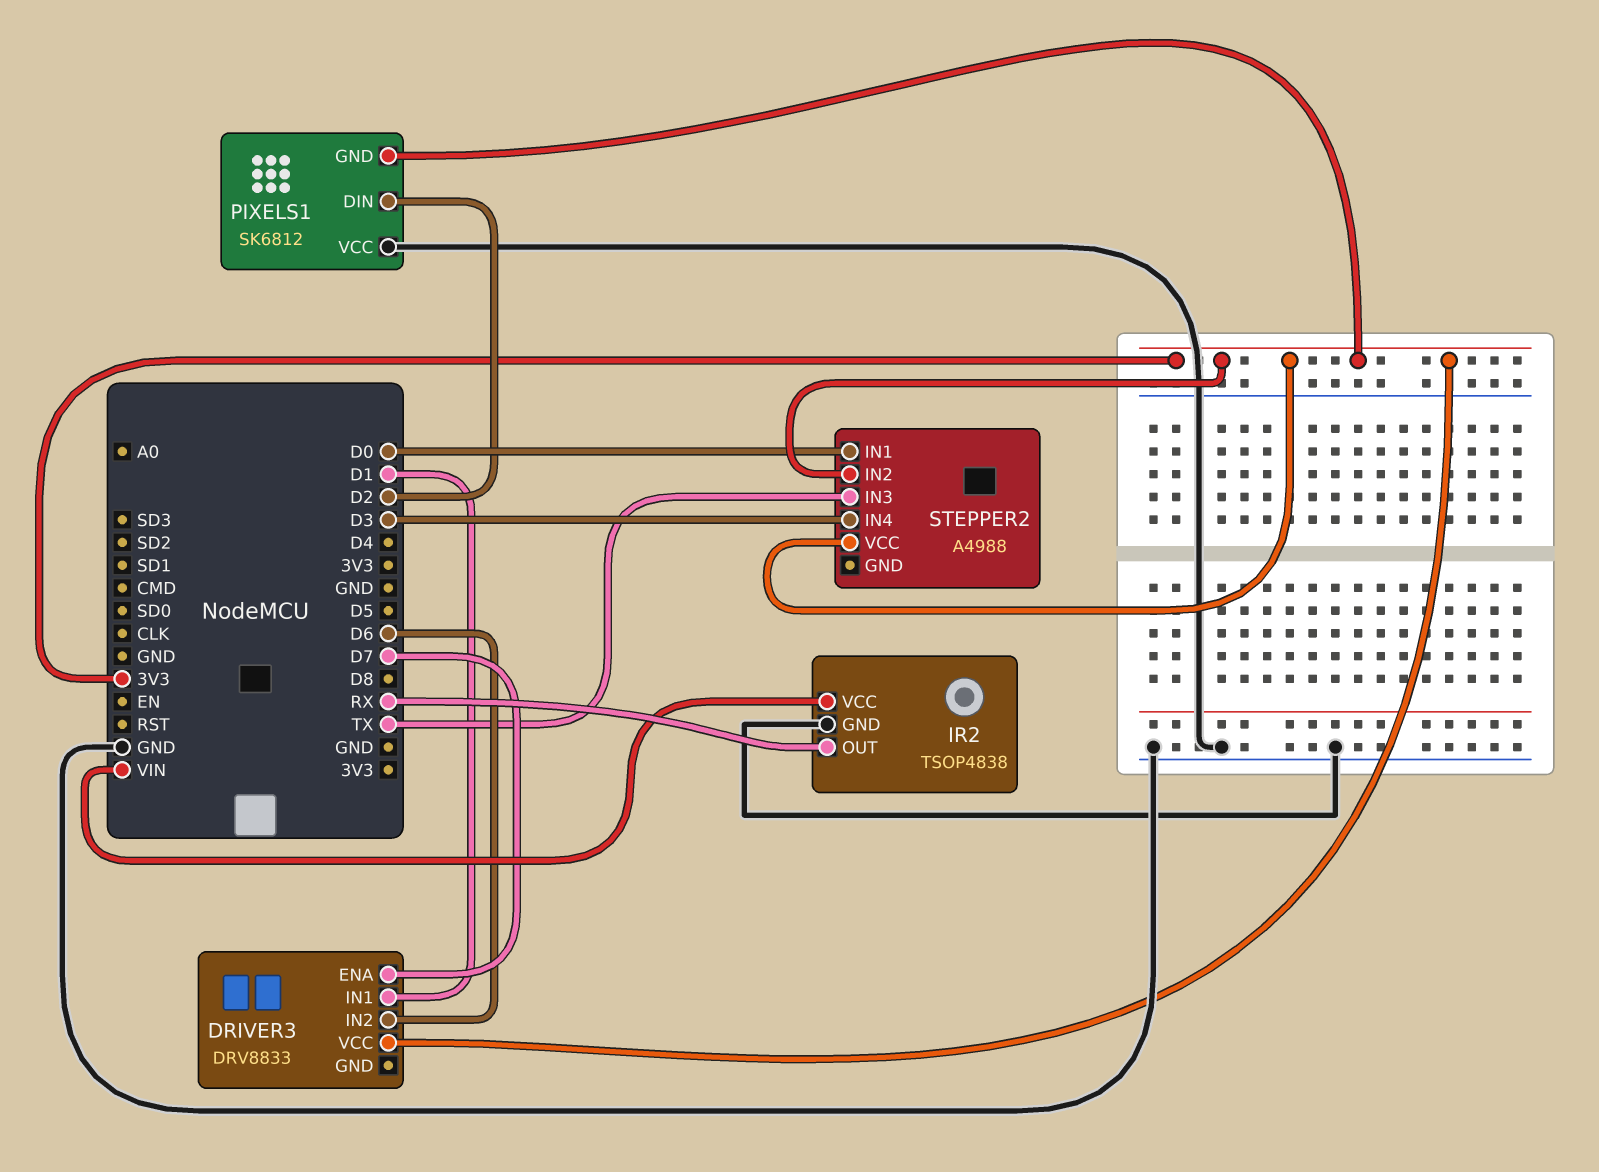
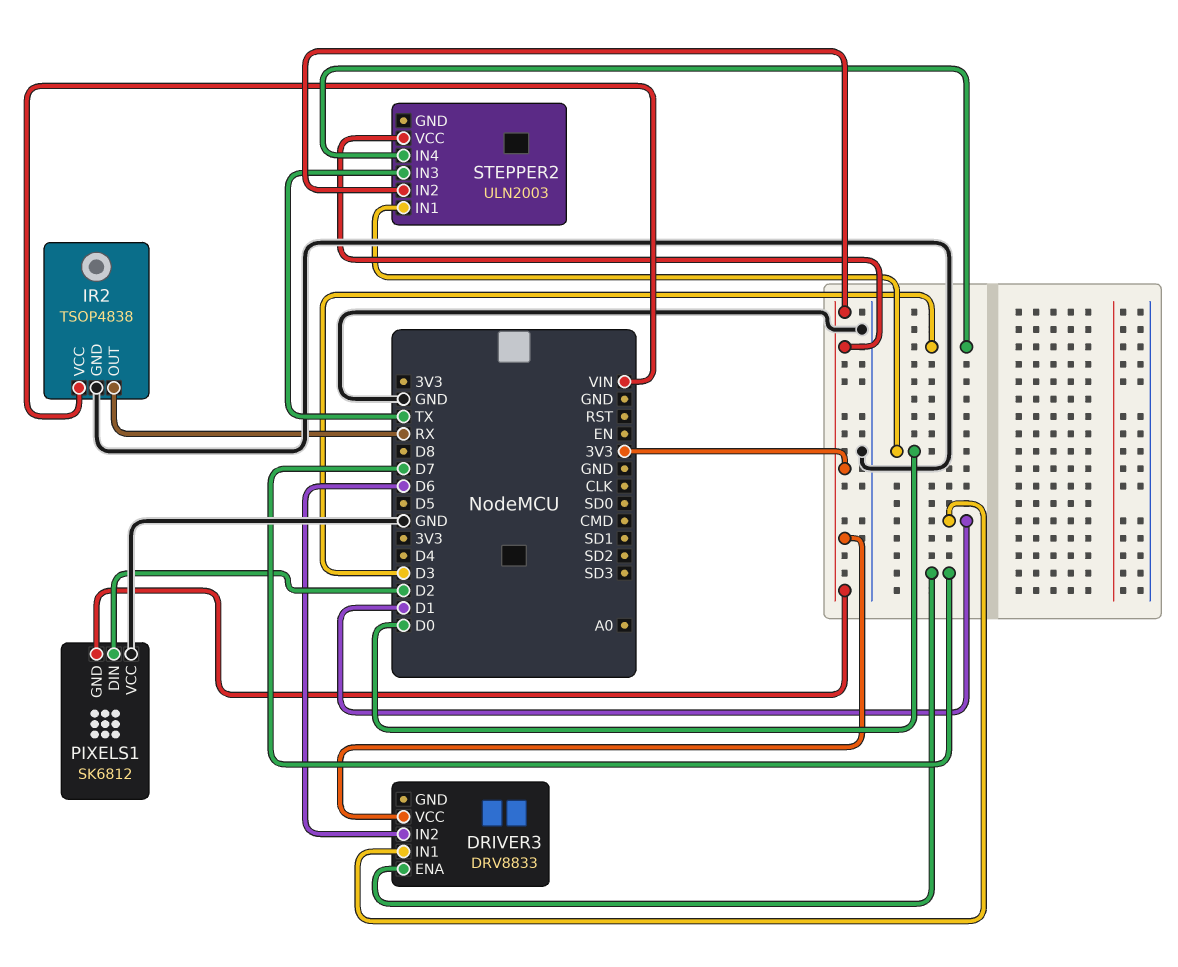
STEPPER2: A4988 -> ULN2003

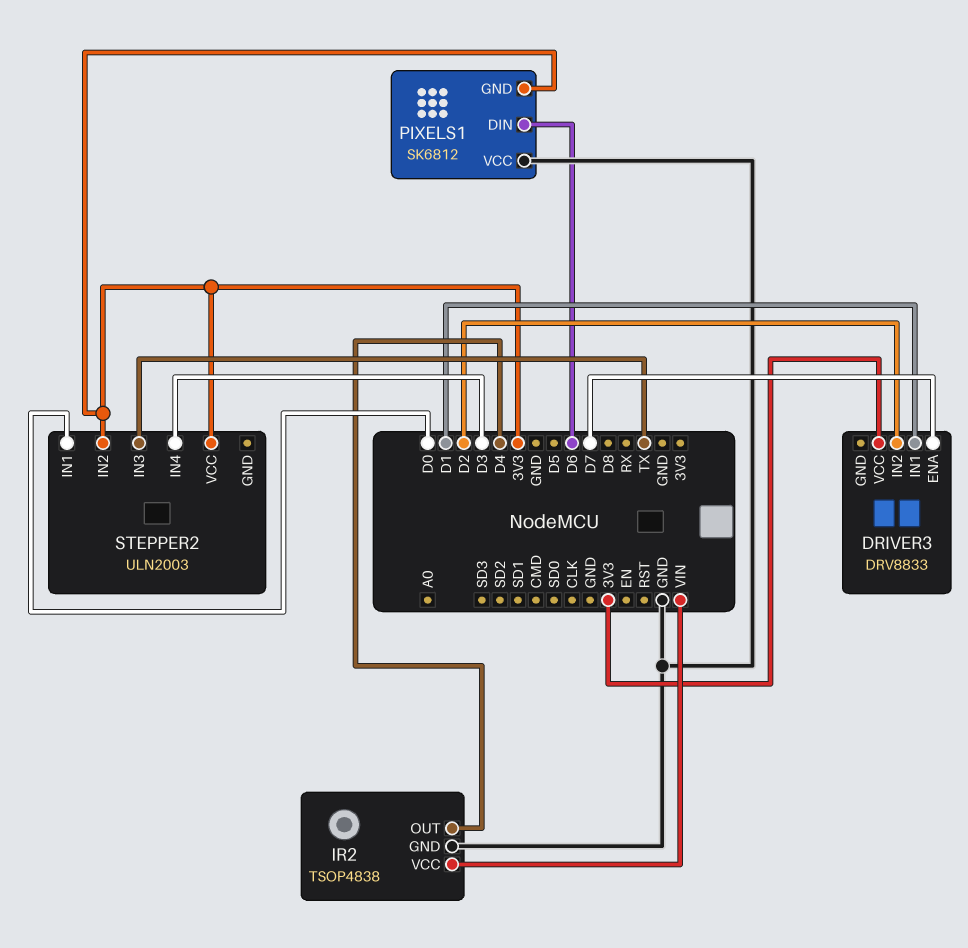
DRIVER3 pin IN2: D6 -> D2
IR2 pin OUT: RX -> D4
PIXELS1 pin DIN: D2 -> D6

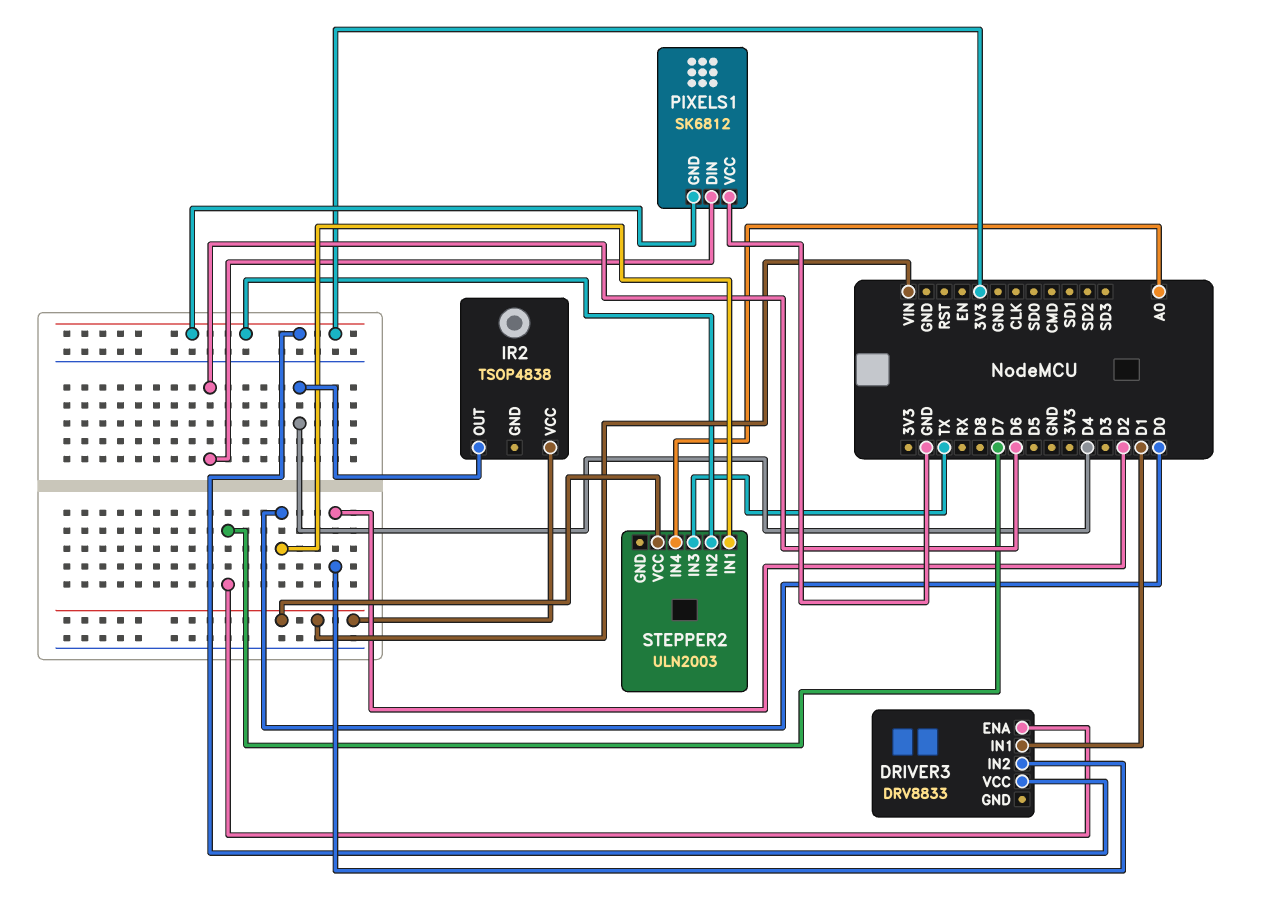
IR2 pin GND: GND -> none
STEPPER2 pin IN4: D3 -> A0
STEPPER2 pin VCC: 3V3 -> VIN

